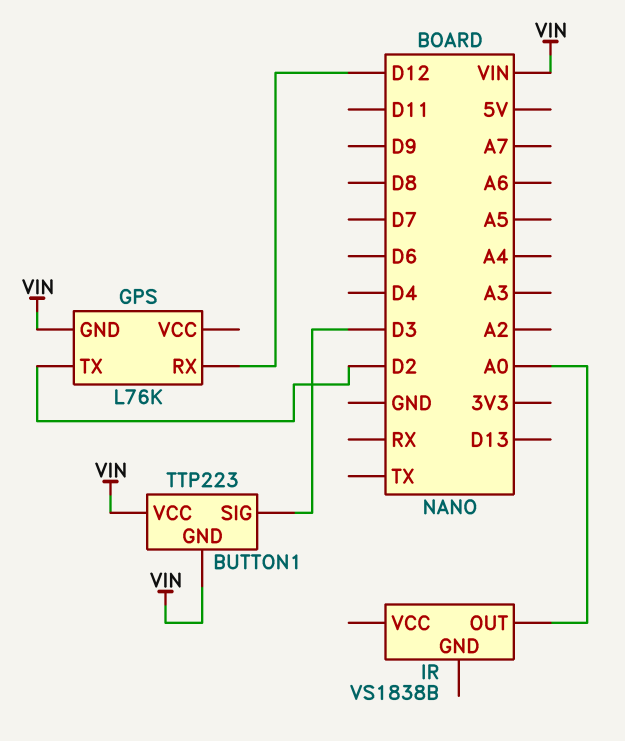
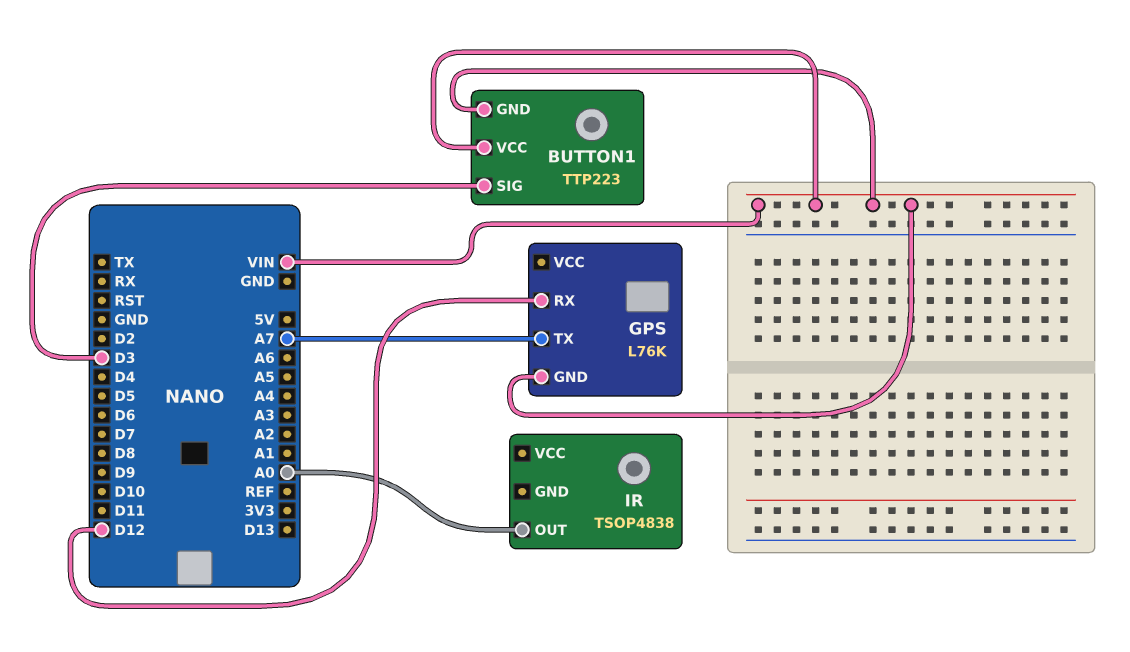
GPS pin TX: D2 -> A7
IR: VS1838B -> TSOP4838

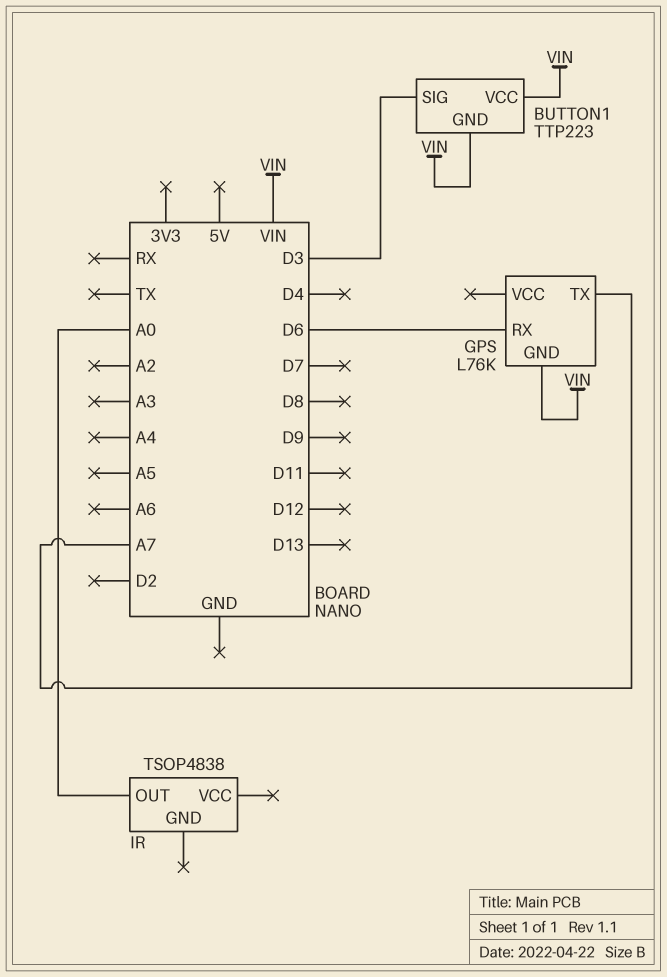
GPS pin RX: D12 -> D6

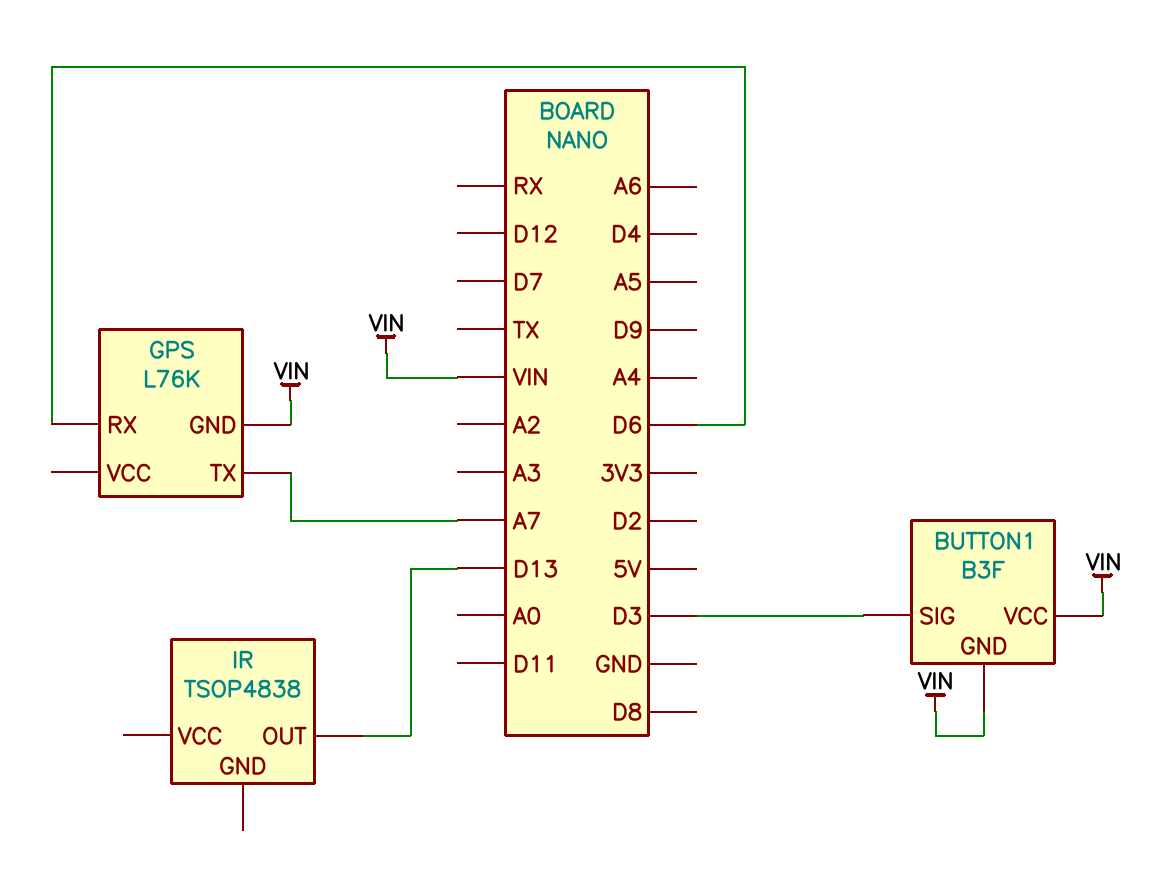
BUTTON1: TTP223 -> B3F
IR pin OUT: A0 -> D13

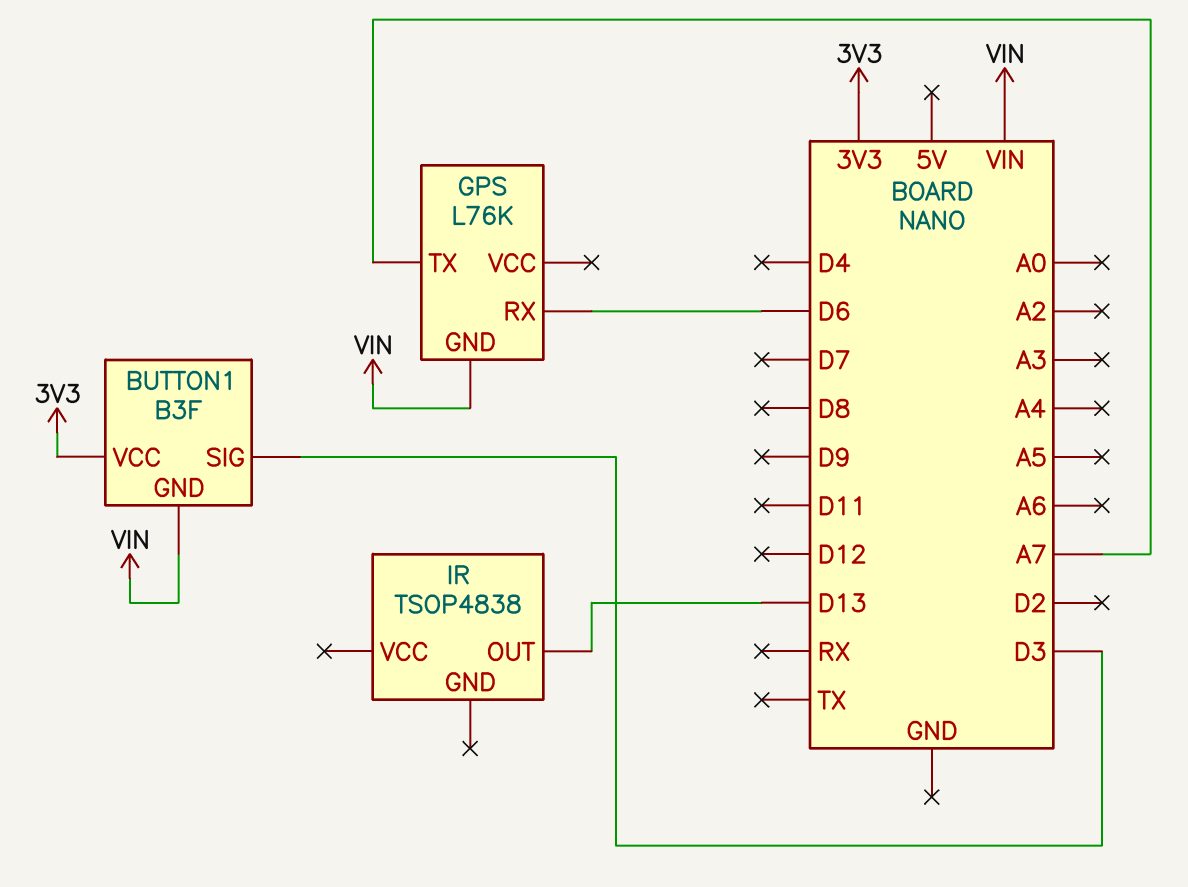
BUTTON1 pin VCC: VIN -> 3V3

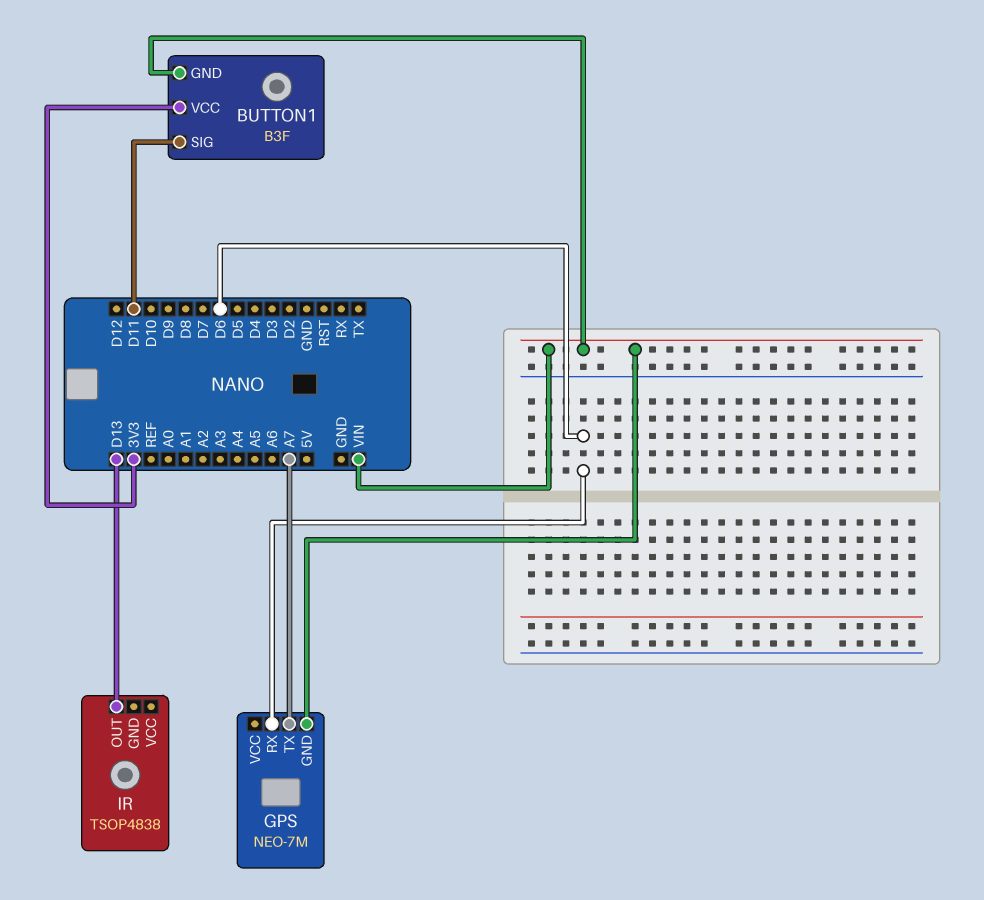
BUTTON1 pin SIG: D3 -> D11
GPS: L76K -> NEO-7M

